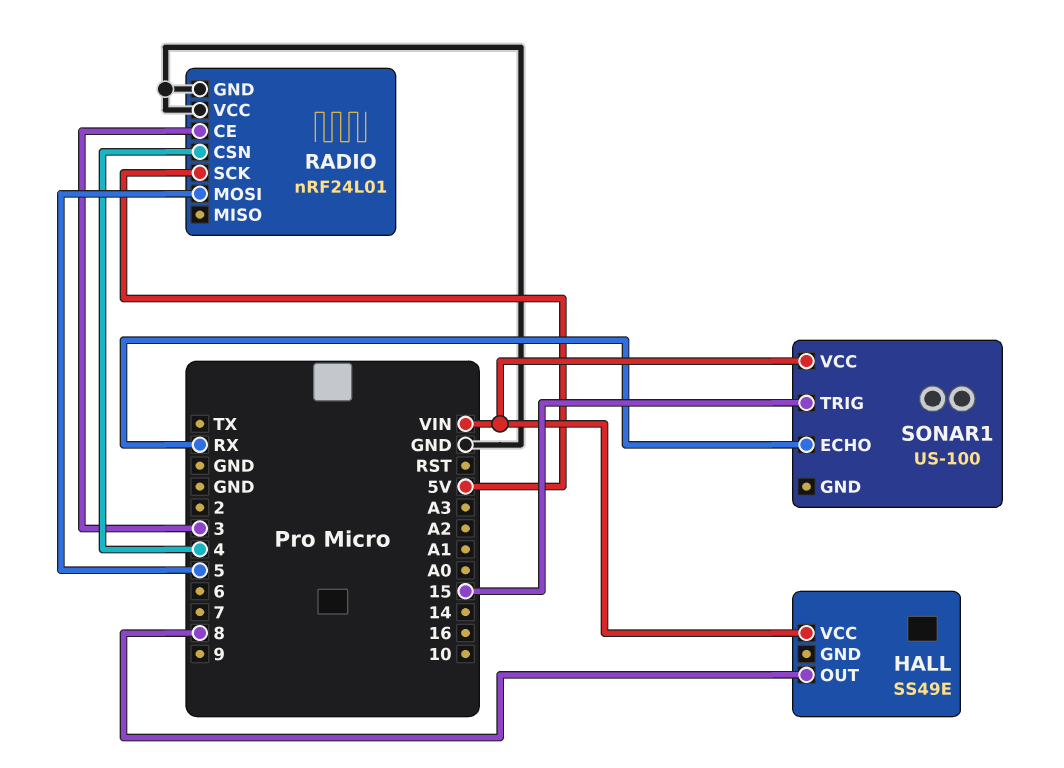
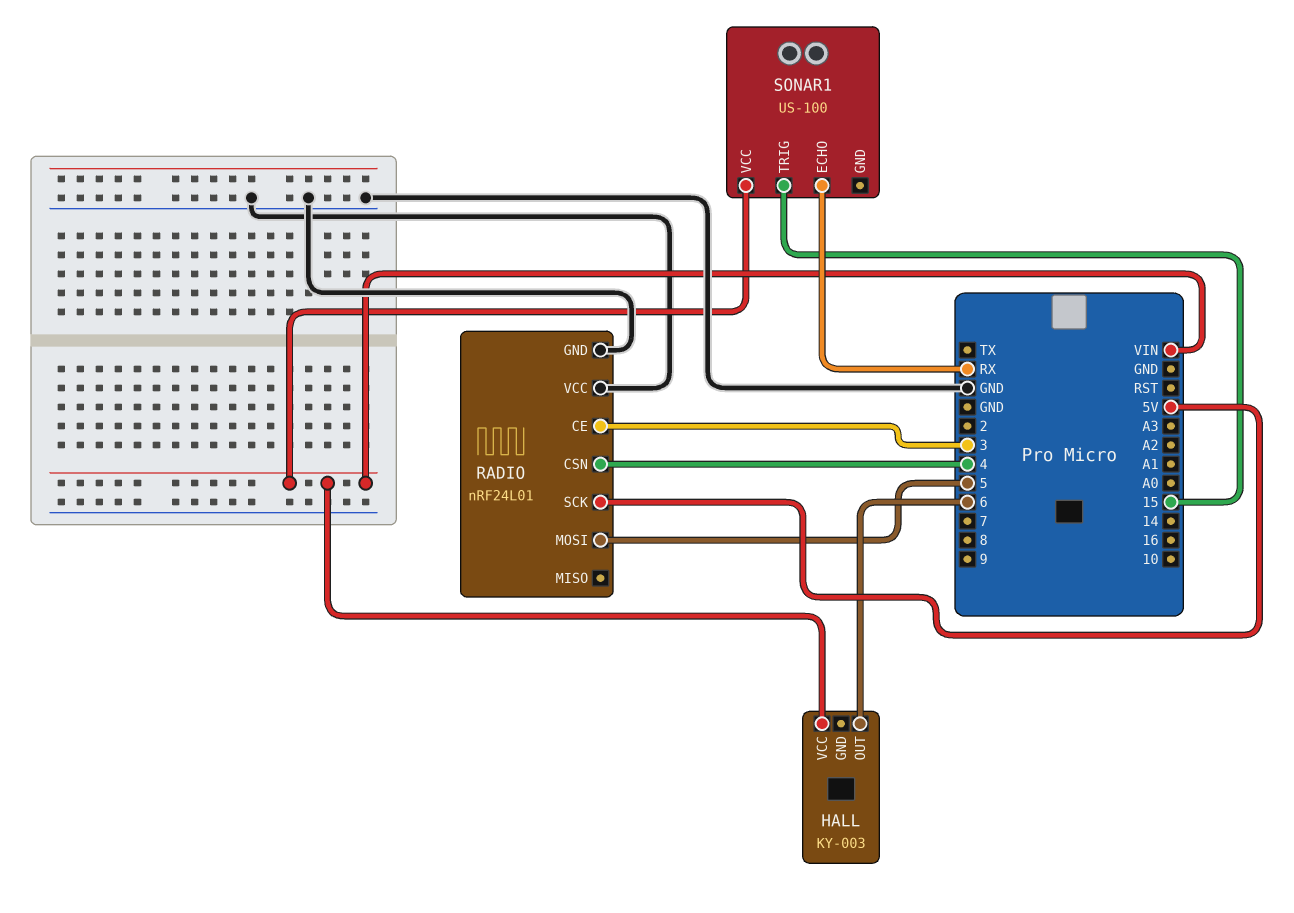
HALL: SS49E -> KY-003
HALL pin OUT: 8 -> 6

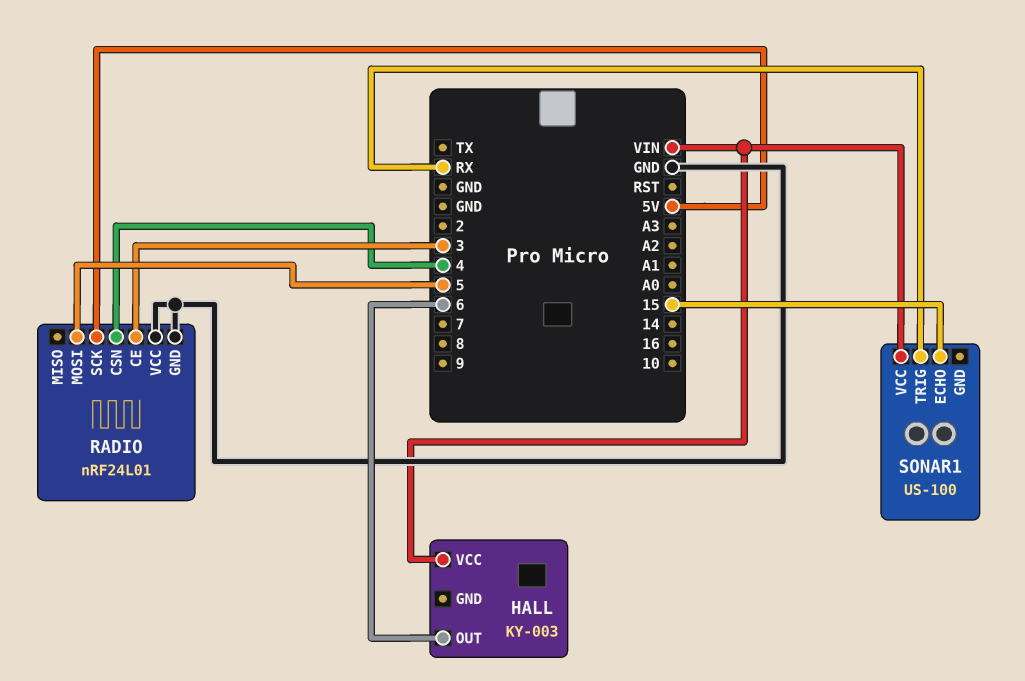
SONAR1 pin ECHO: RX -> 15
SONAR1 pin TRIG: 15 -> RX

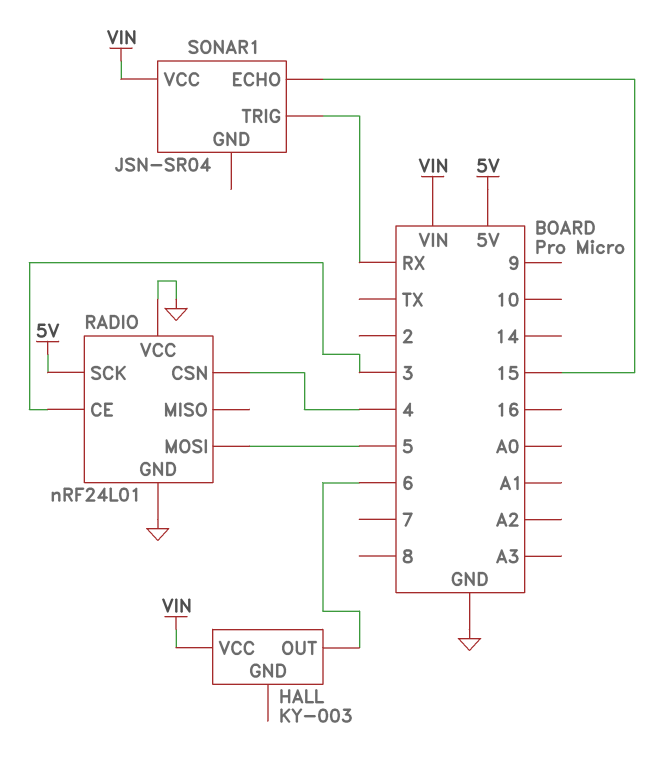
SONAR1: US-100 -> JSN-SR04

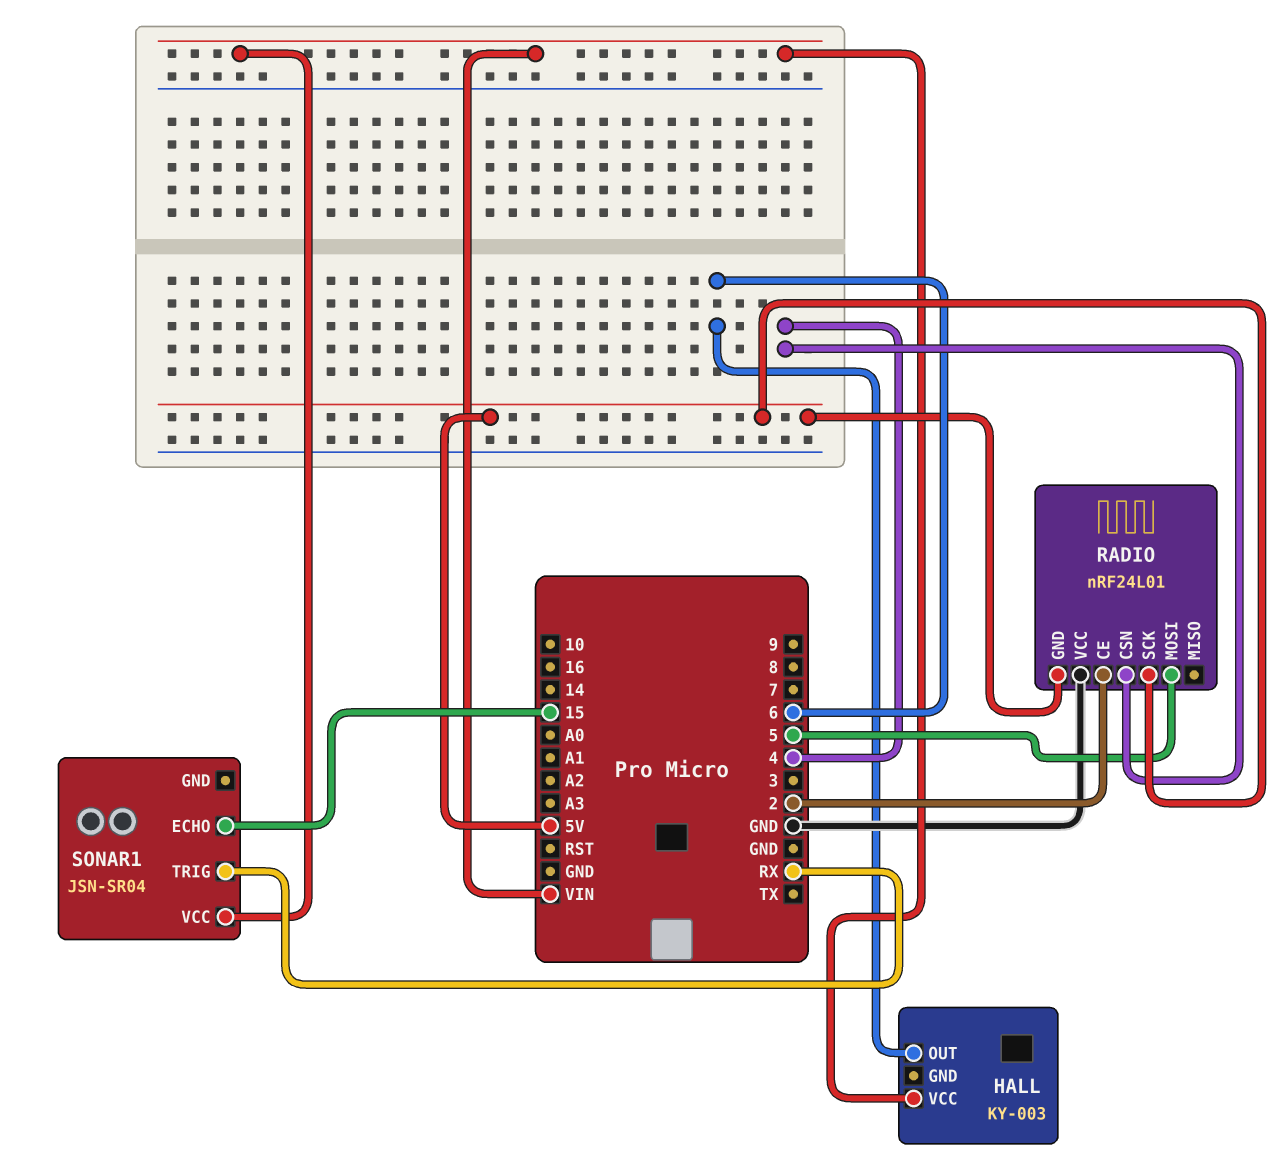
RADIO pin CE: 3 -> 2
RADIO pin GND: GND -> 5V

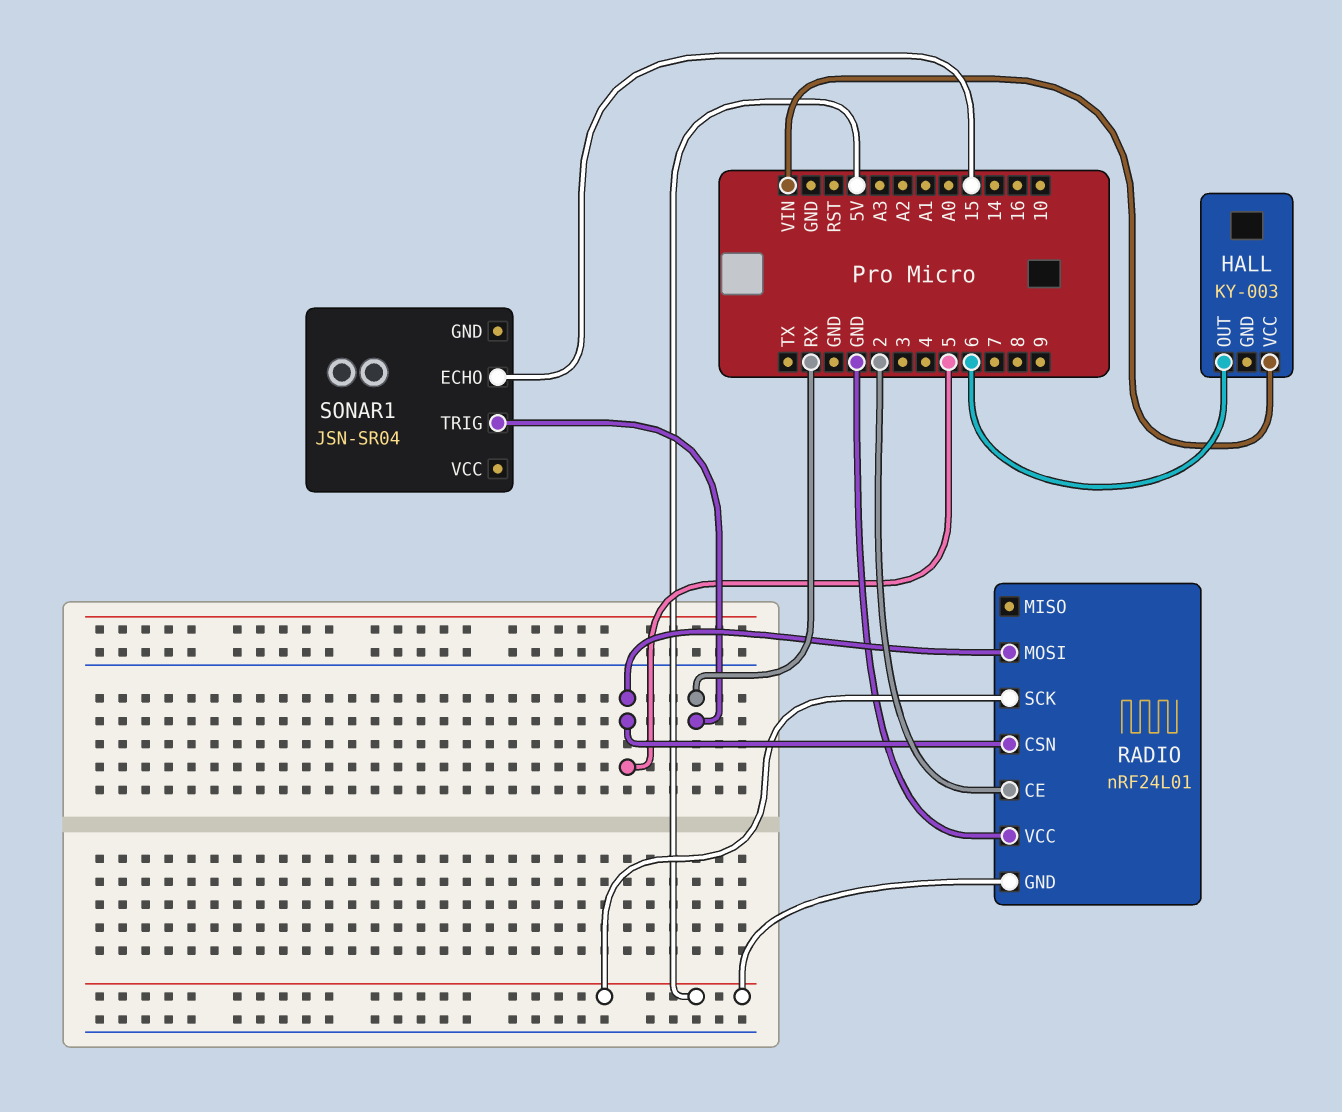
RADIO pin CSN: 4 -> 5
SONAR1 pin VCC: VIN -> none

